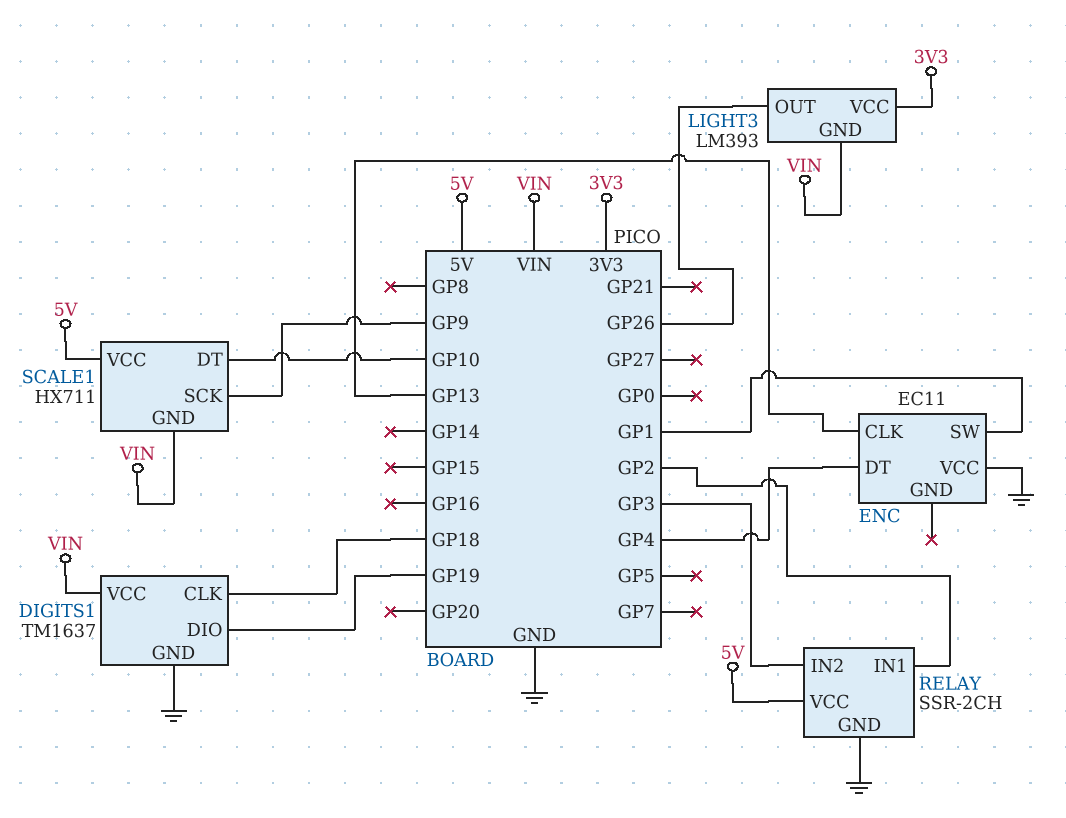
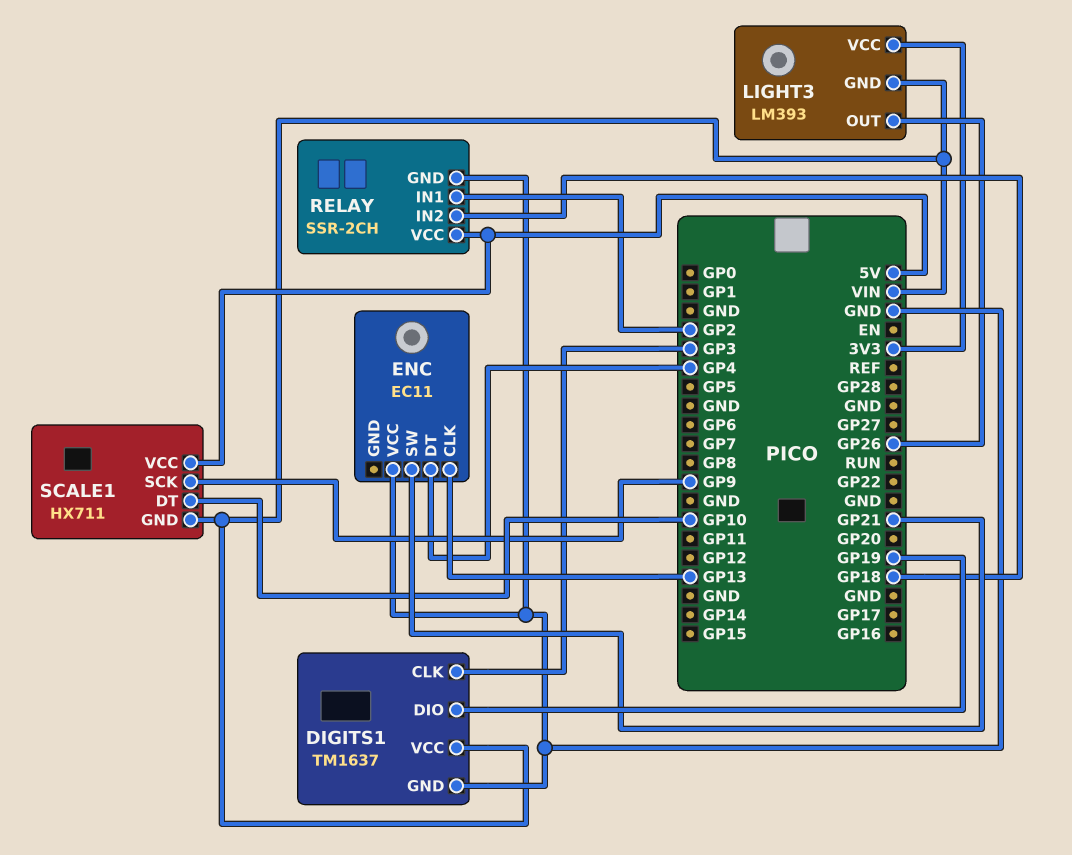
DIGITS1 pin CLK: GP18 -> GP3
ENC pin SW: GP1 -> GP21
RELAY pin IN2: GP3 -> GP18

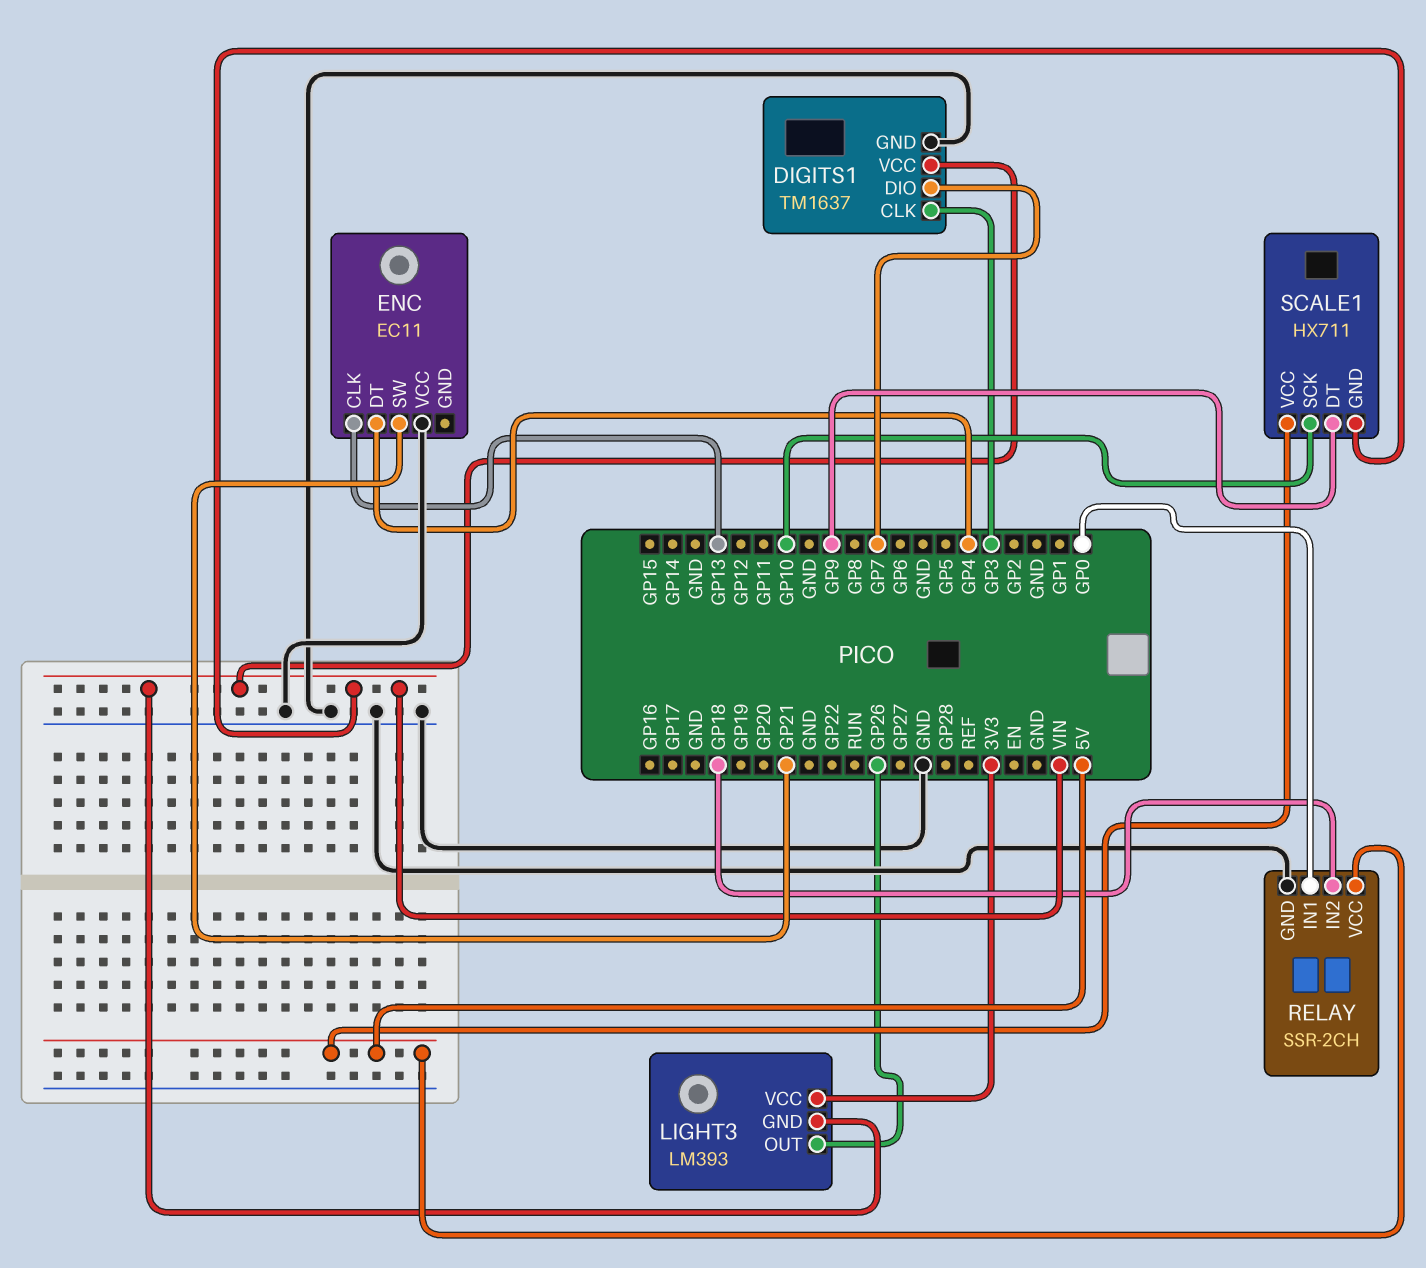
DIGITS1 pin DIO: GP19 -> GP7
RELAY pin IN1: GP2 -> GP0
SCALE1 pin DT: GP10 -> GP9
SCALE1 pin SCK: GP9 -> GP10

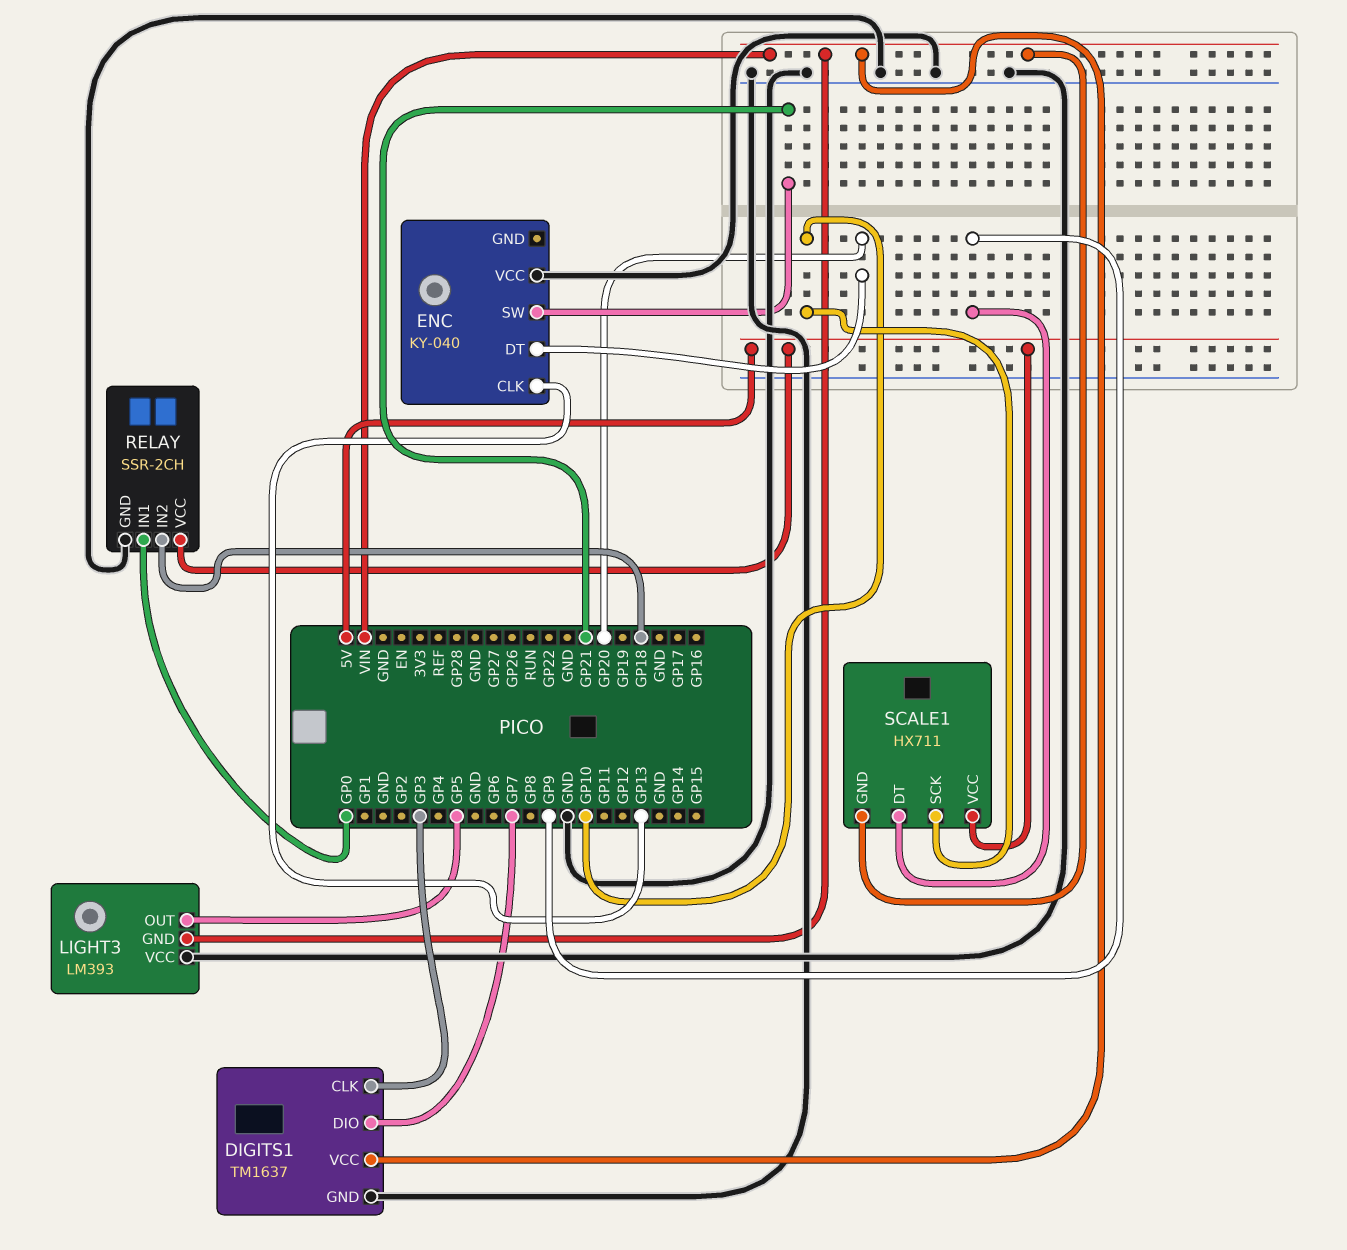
ENC: EC11 -> KY-040
ENC pin DT: GP4 -> GP20
LIGHT3 pin OUT: GP26 -> GP5
LIGHT3 pin VCC: 3V3 -> GND

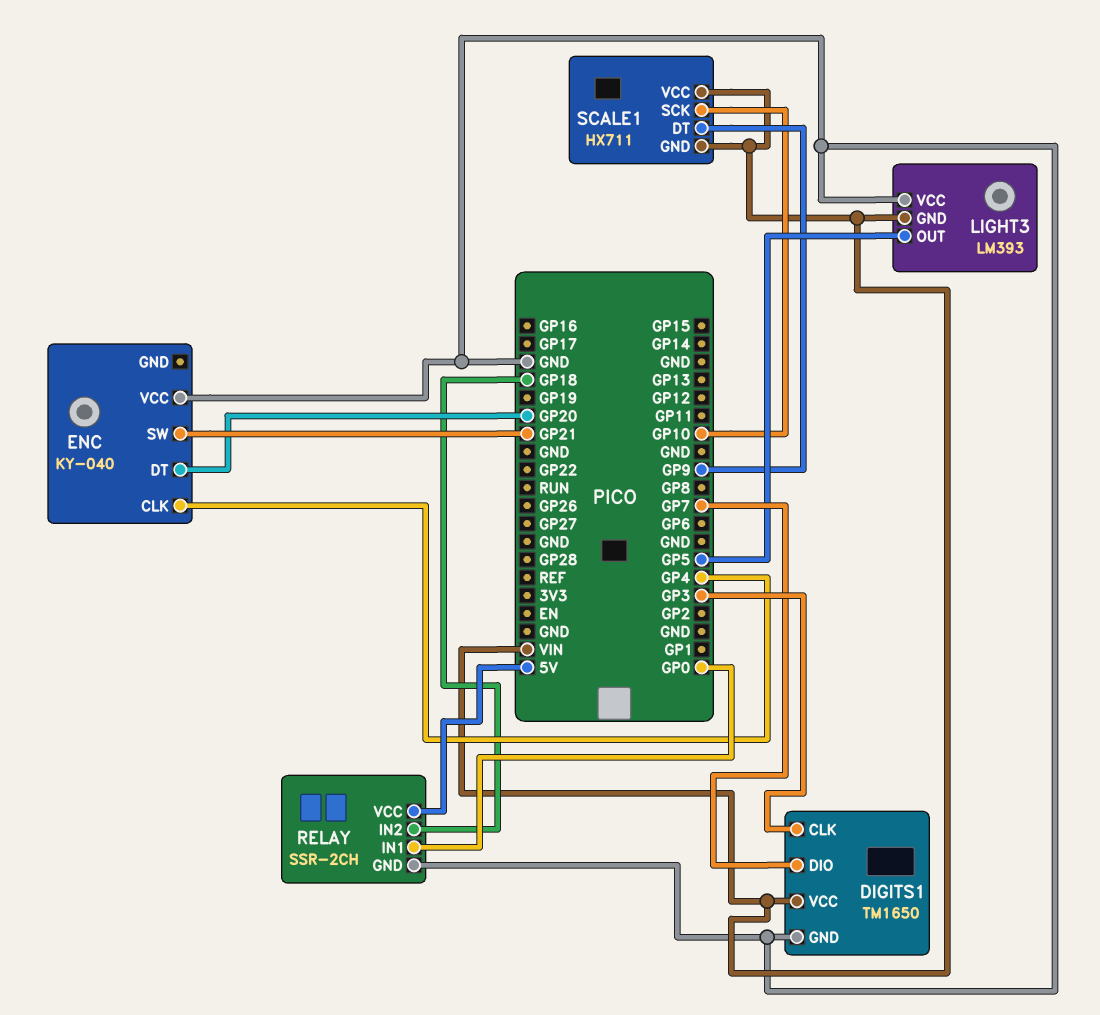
DIGITS1: TM1637 -> TM1650
ENC pin CLK: GP13 -> GP4
SCALE1 pin VCC: 5V -> VIN

